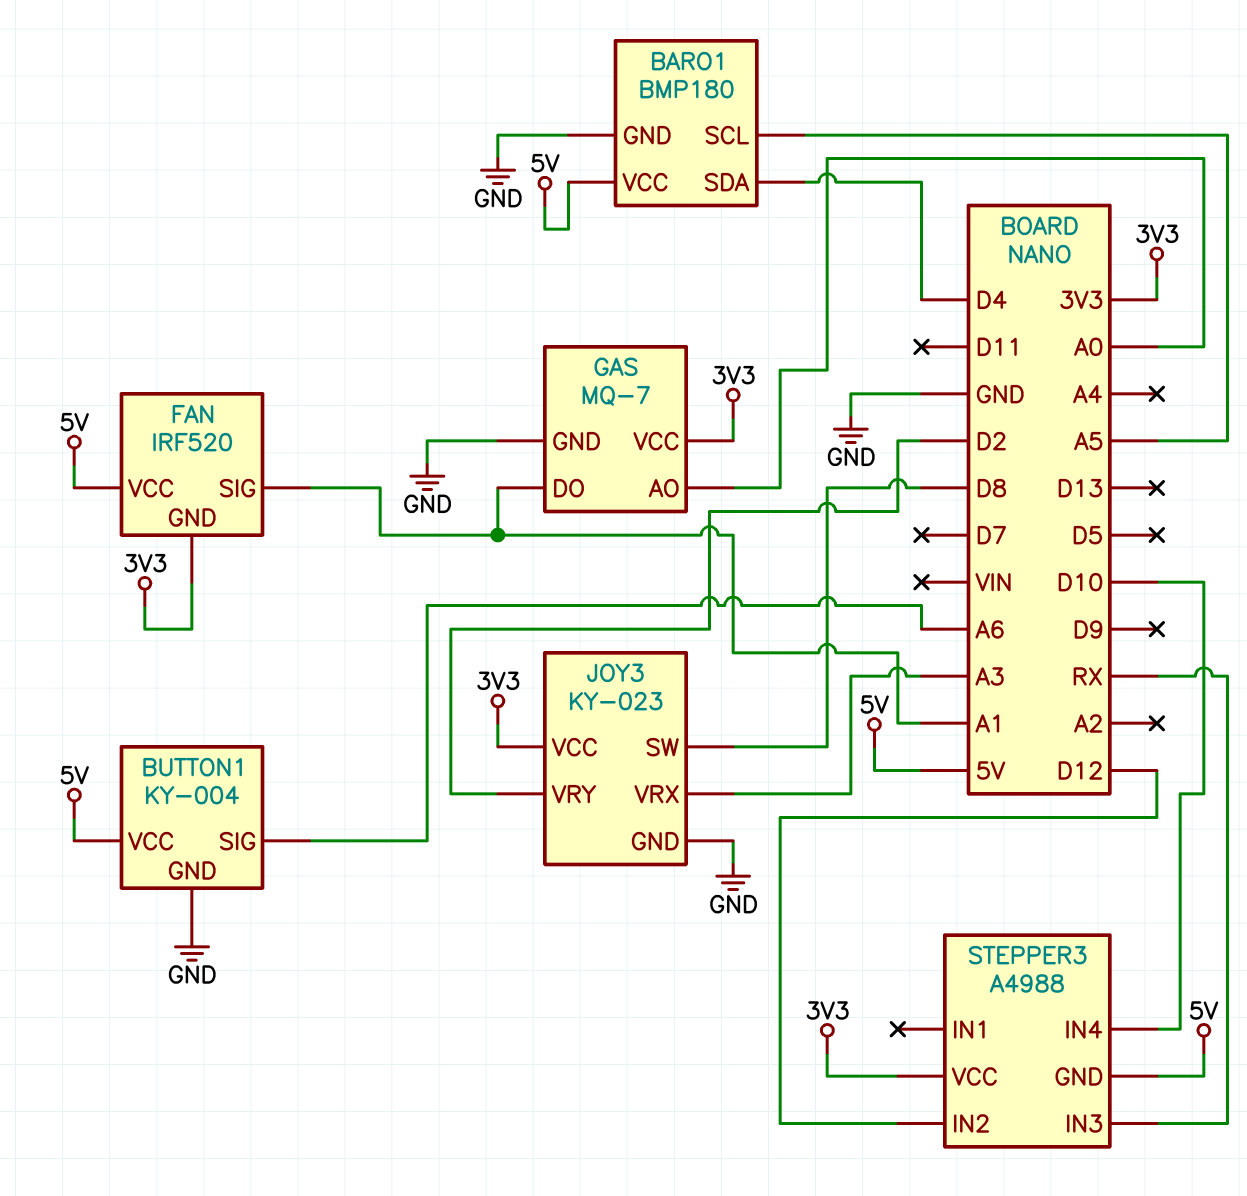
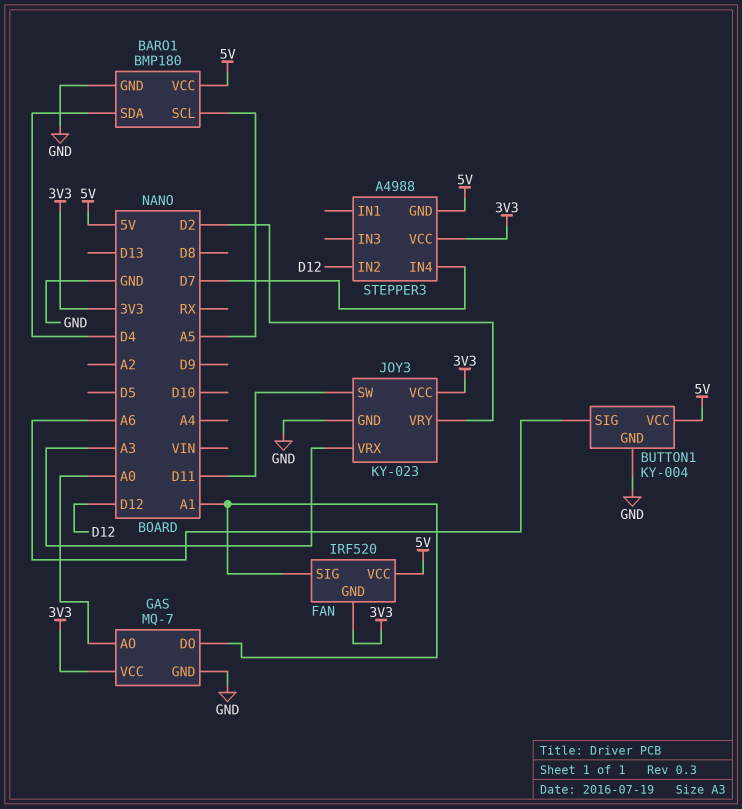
JOY3 pin SW: D8 -> D11
STEPPER3 pin IN3: RX -> none
STEPPER3 pin IN4: D10 -> D7

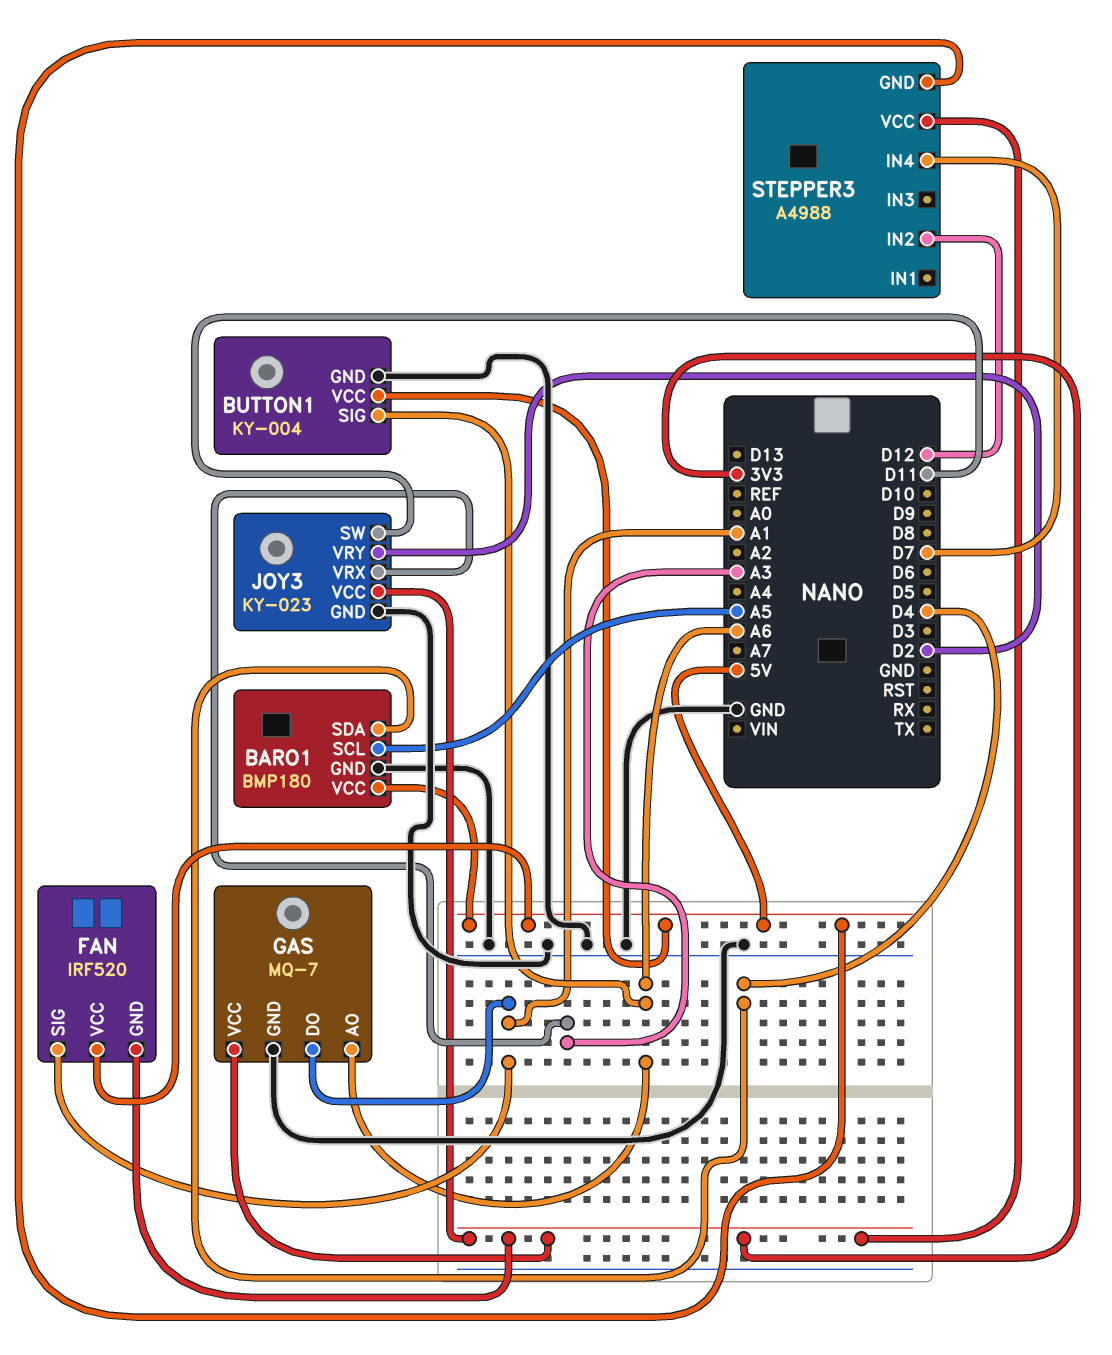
GAS pin AO: A0 -> A6

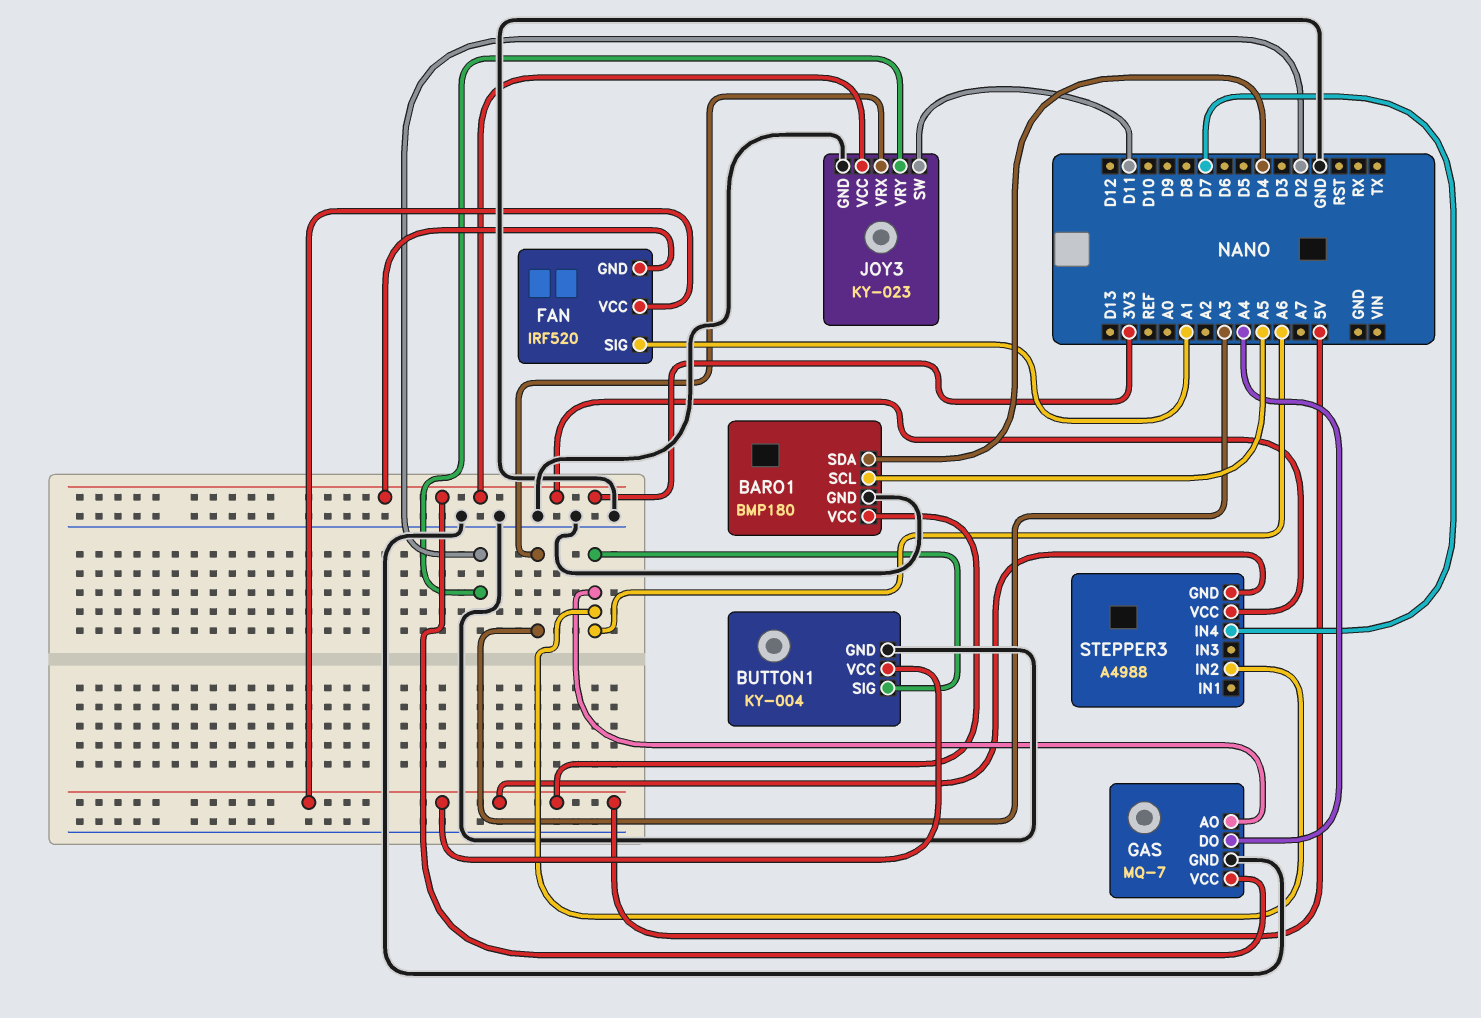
GAS pin DO: A1 -> A4
STEPPER3 pin IN2: D12 -> A6

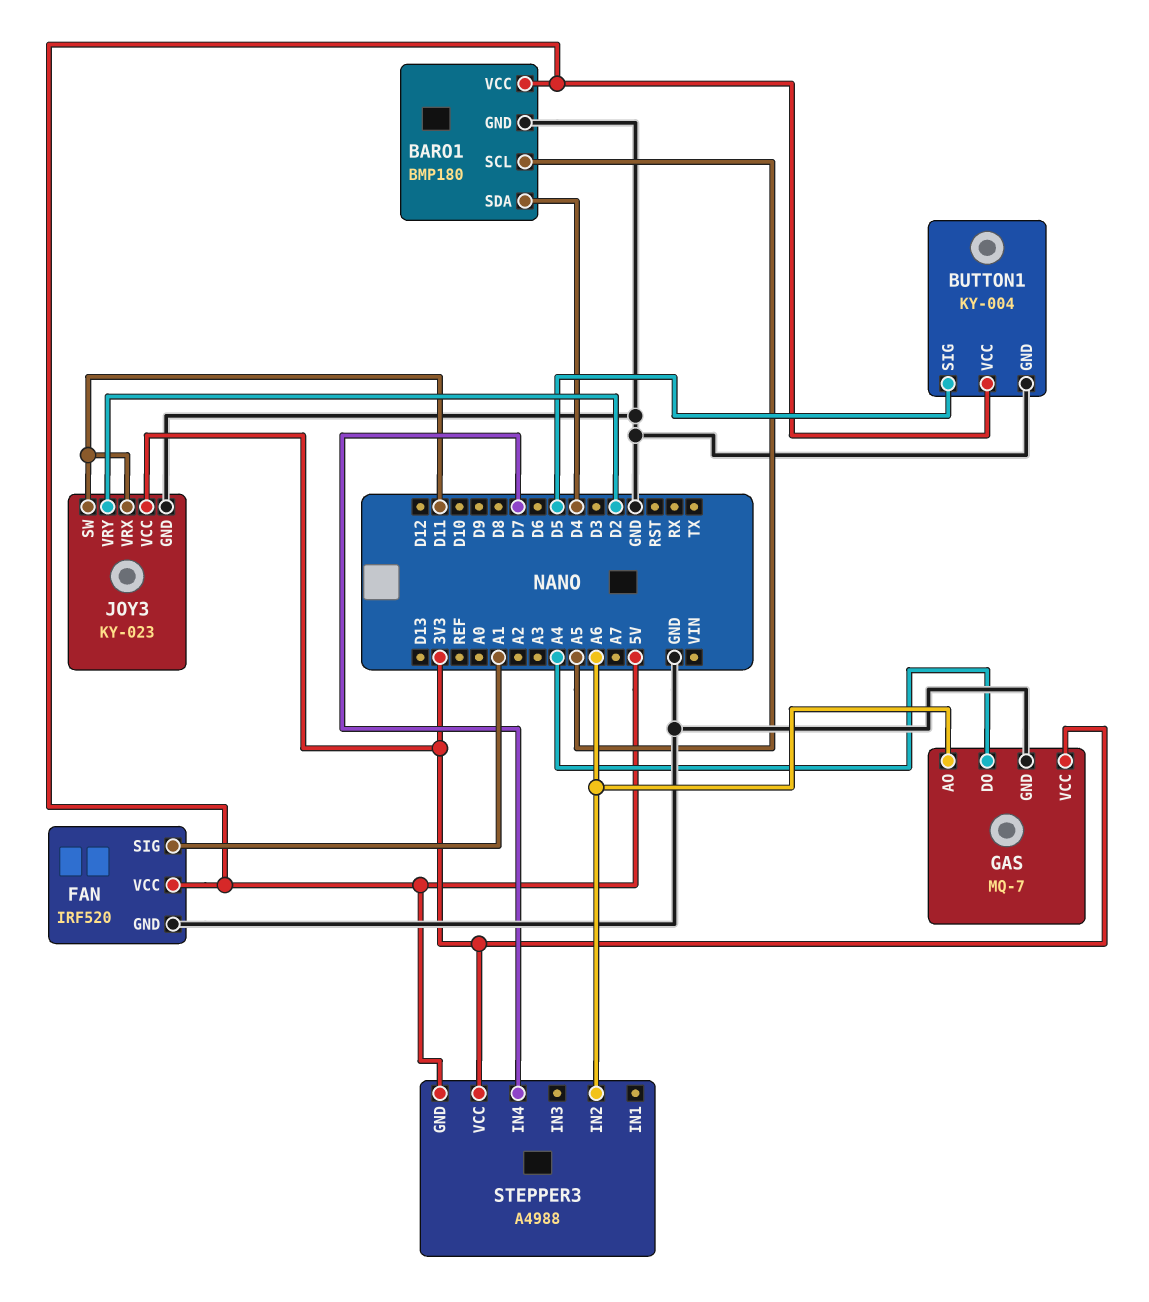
BUTTON1 pin SIG: A6 -> D5
FAN pin GND: 3V3 -> GND
JOY3 pin VRX: A3 -> D11

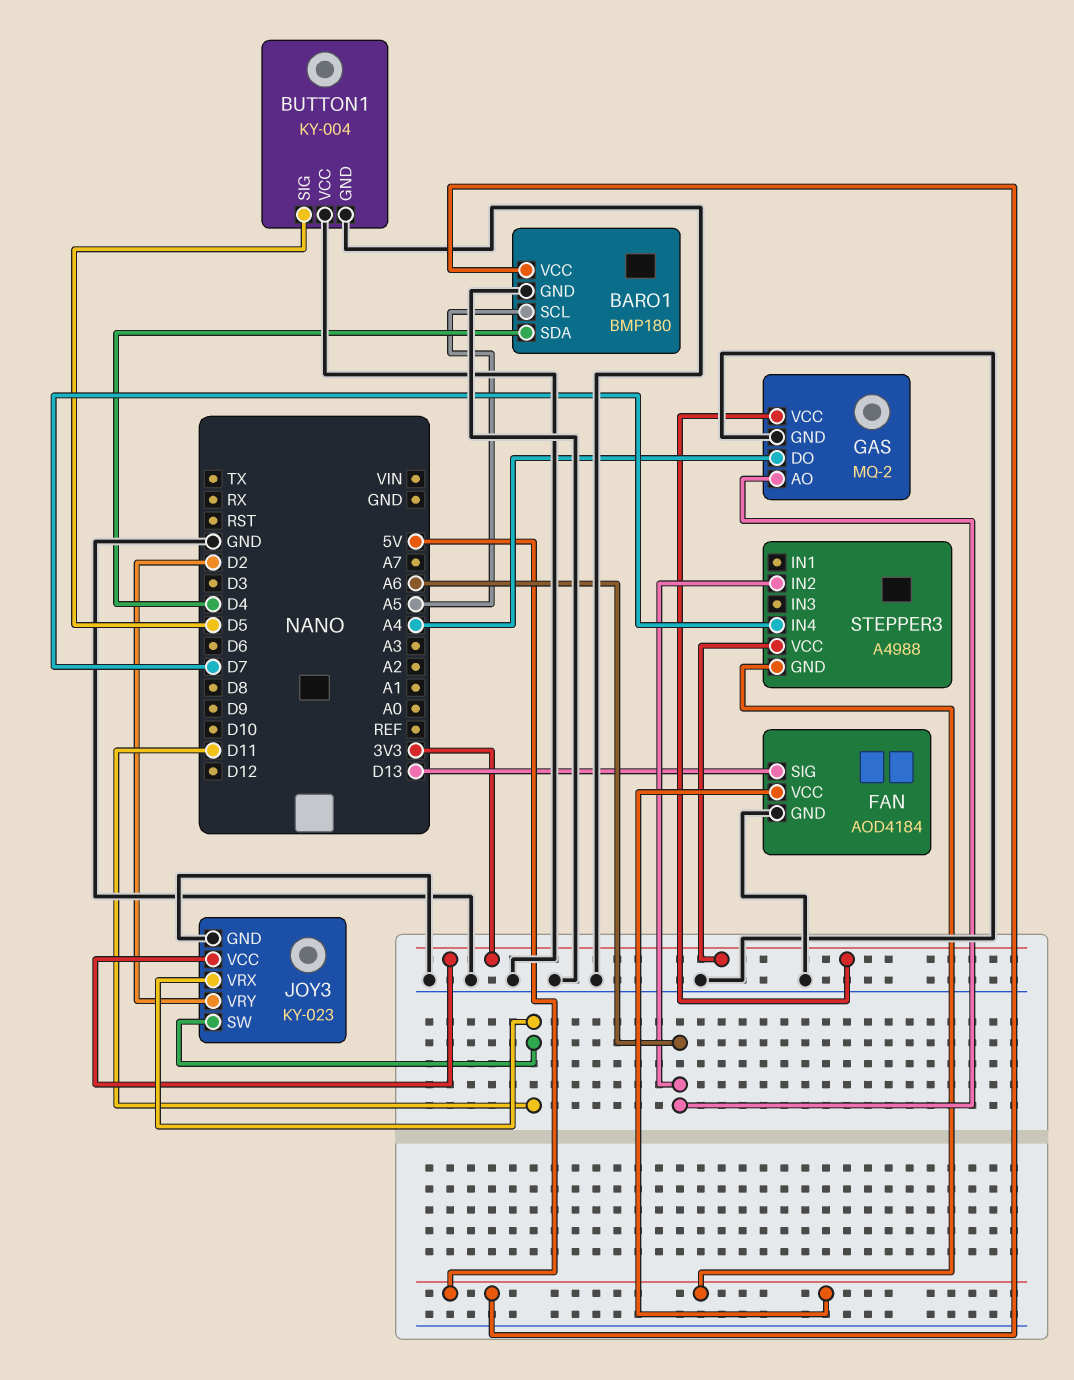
BUTTON1 pin VCC: 5V -> GND
FAN: IRF520 -> AOD4184
FAN pin SIG: A1 -> D13
GAS: MQ-7 -> MQ-2

